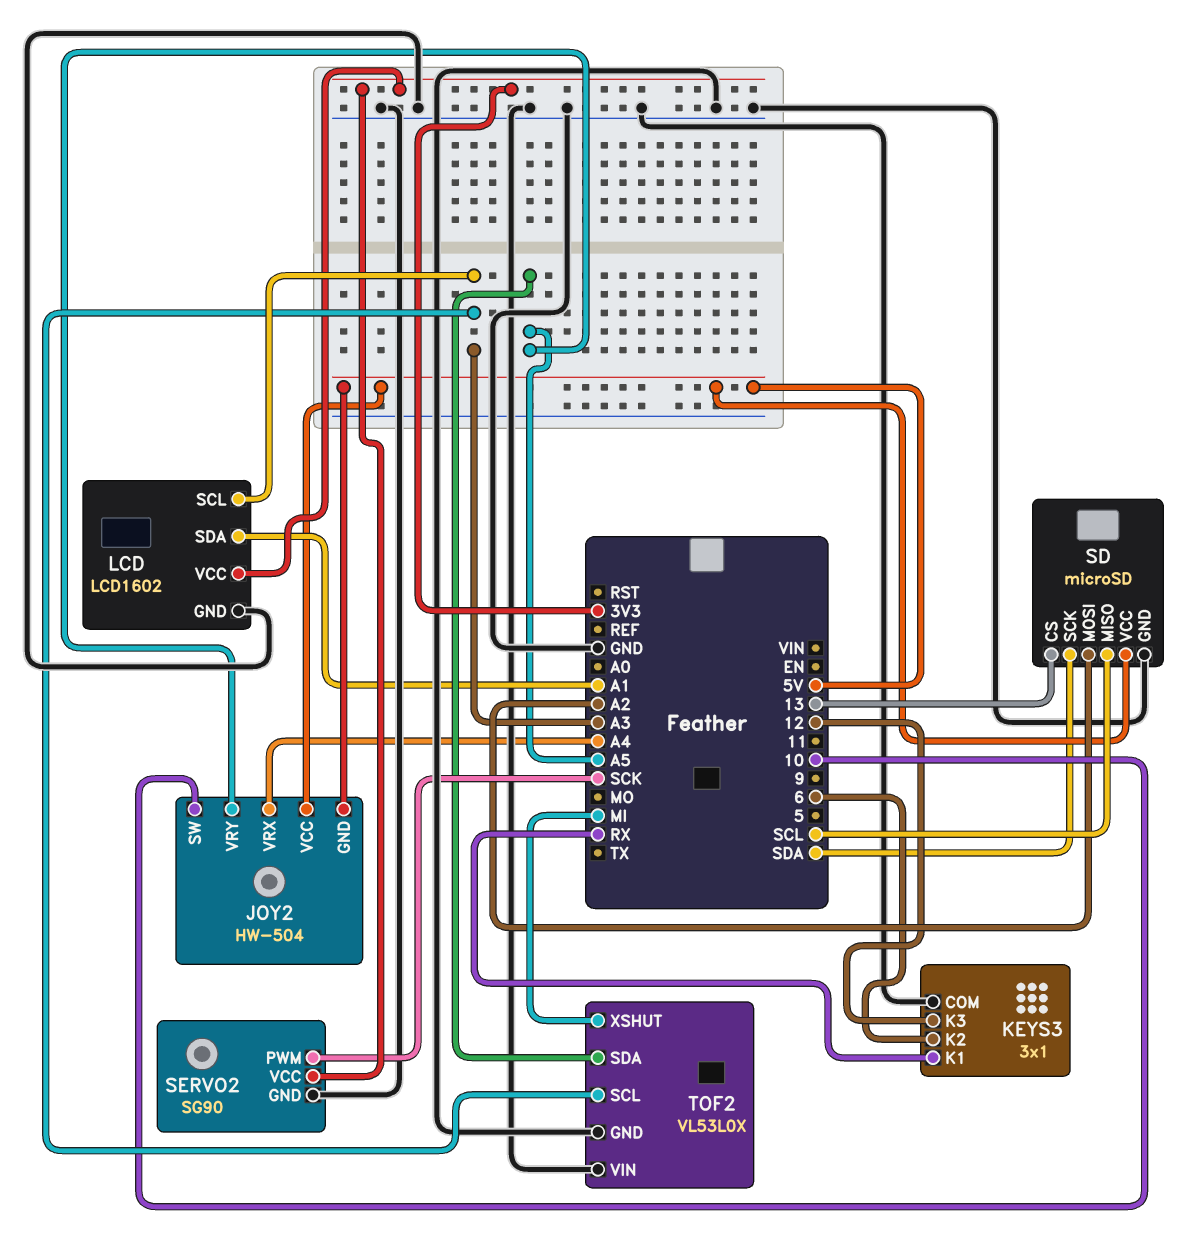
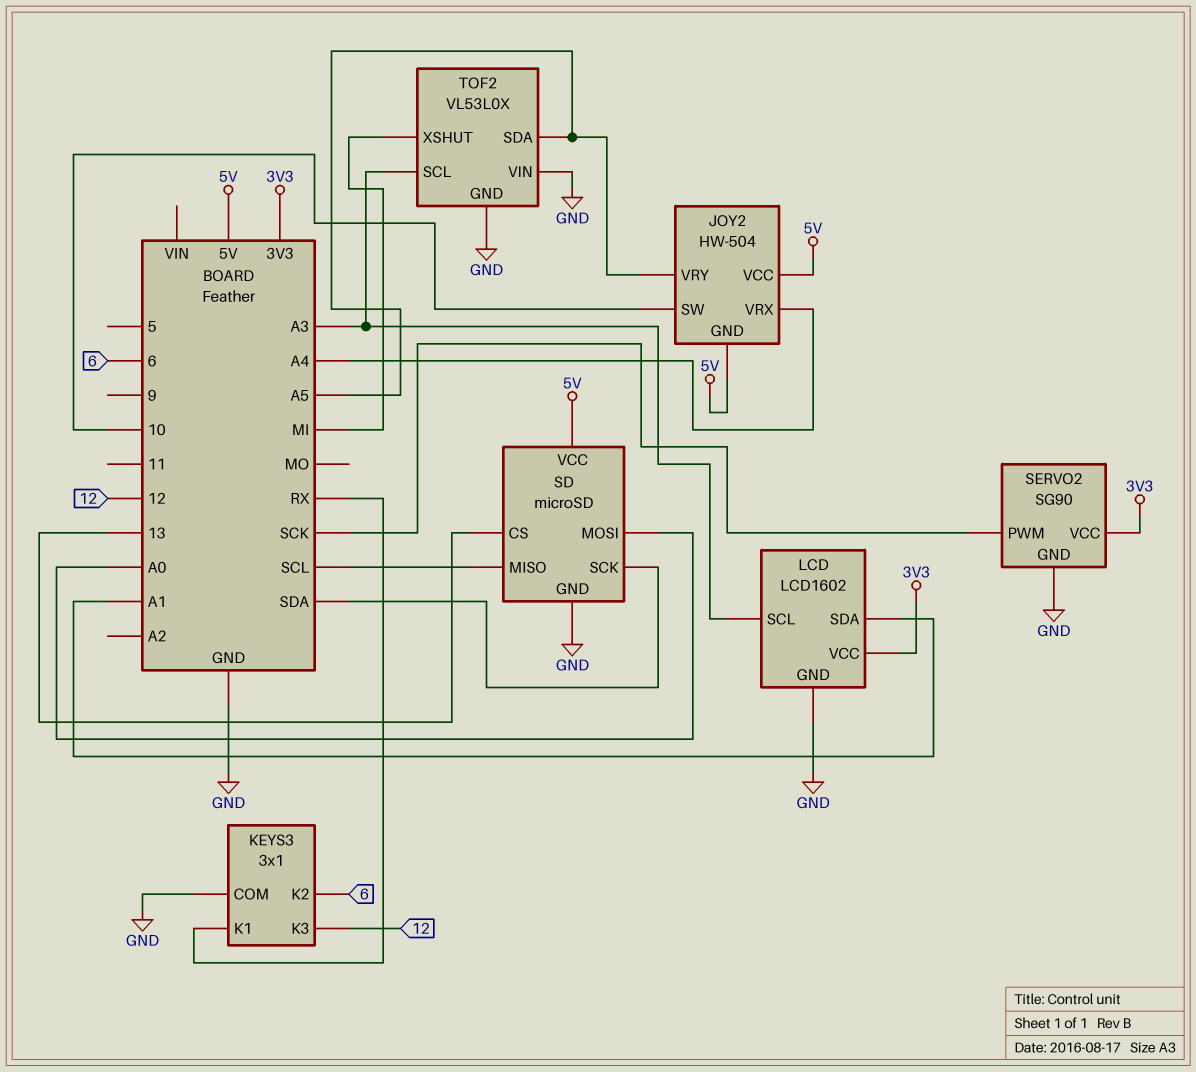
SD pin MOSI: A2 -> A0

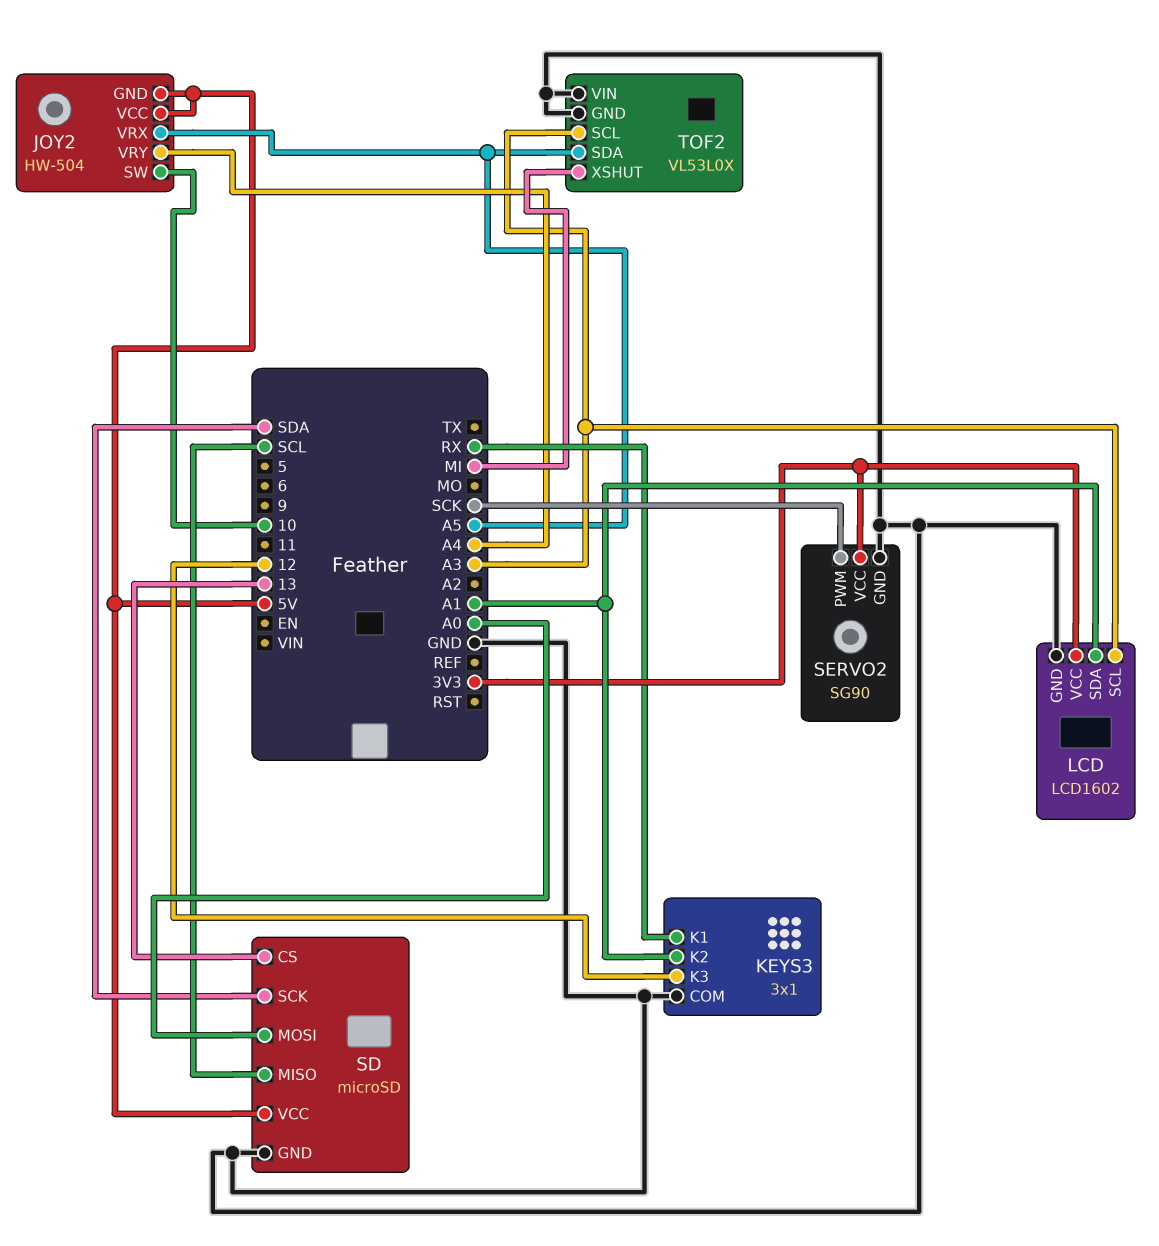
JOY2 pin VRX: A4 -> A5
JOY2 pin VRY: A5 -> A4
KEYS3 pin K2: 6 -> A1

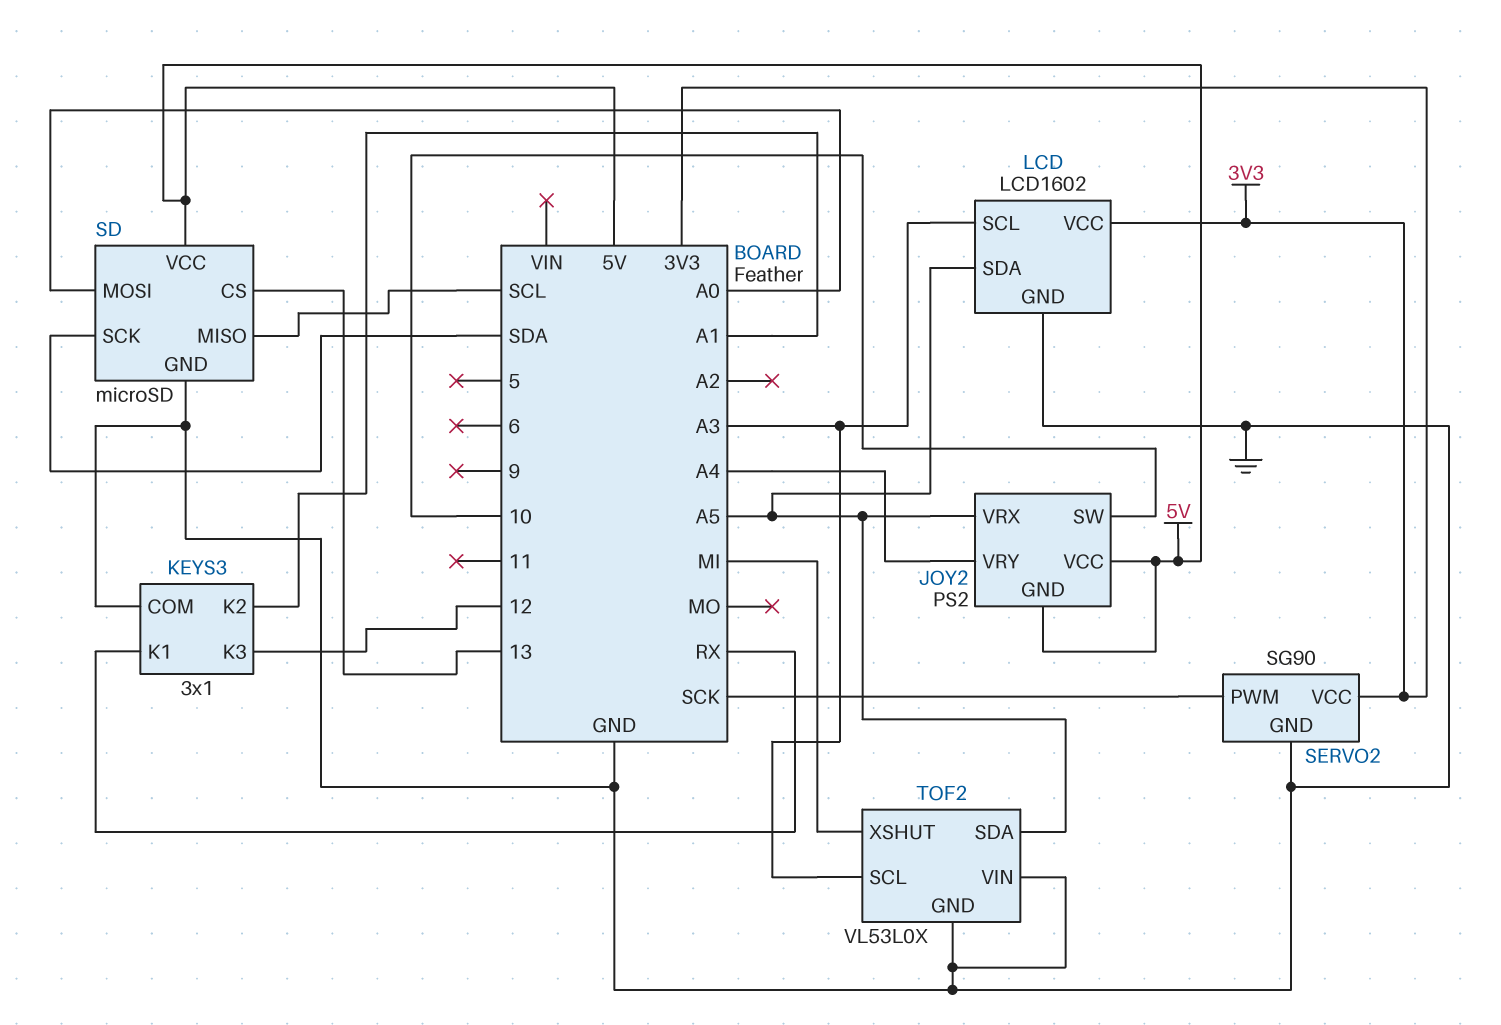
JOY2: HW-504 -> PS2
LCD pin SDA: A1 -> A5

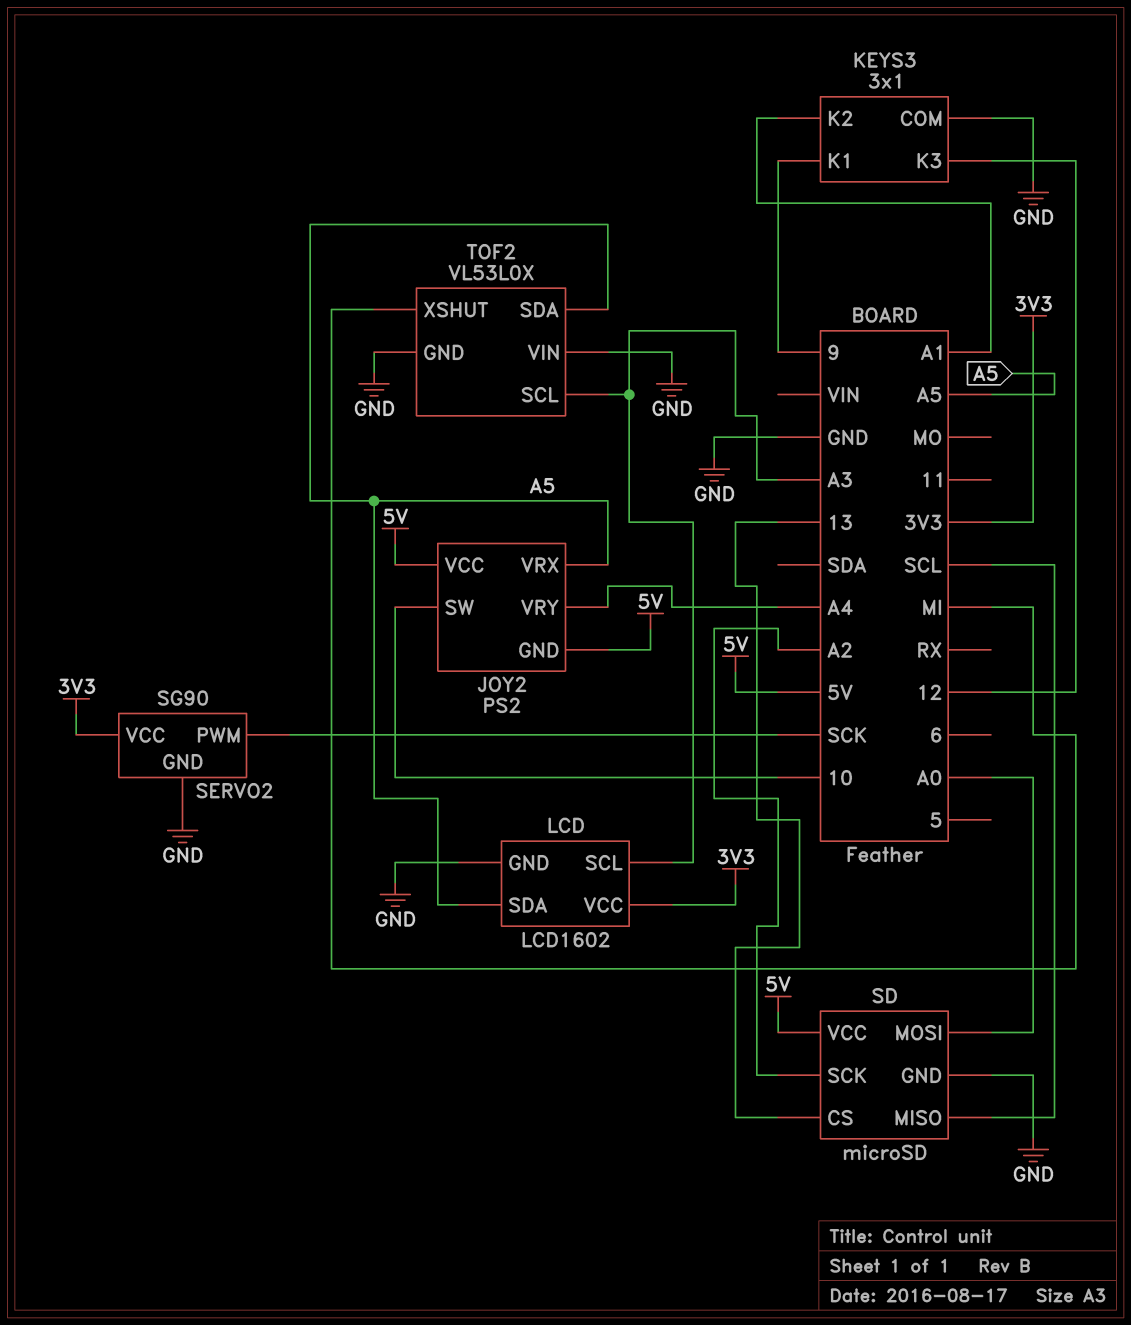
KEYS3 pin K1: RX -> 9
SD pin SCK: SDA -> A2

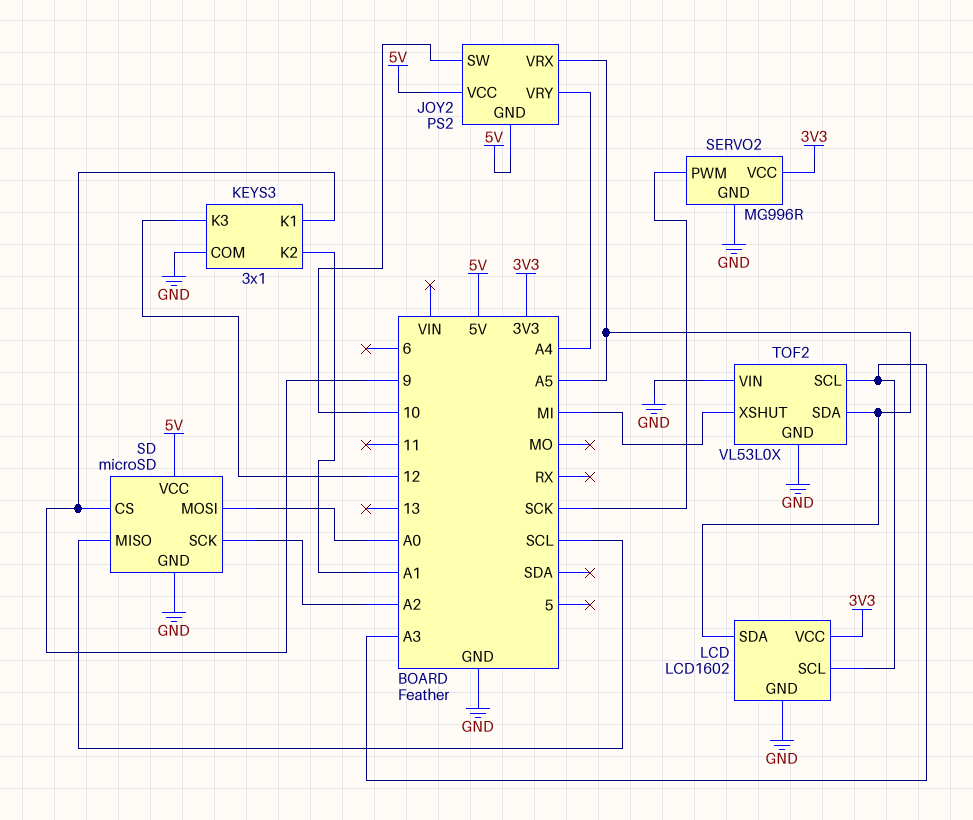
SD pin CS: 13 -> 9
SERVO2: SG90 -> MG996R

